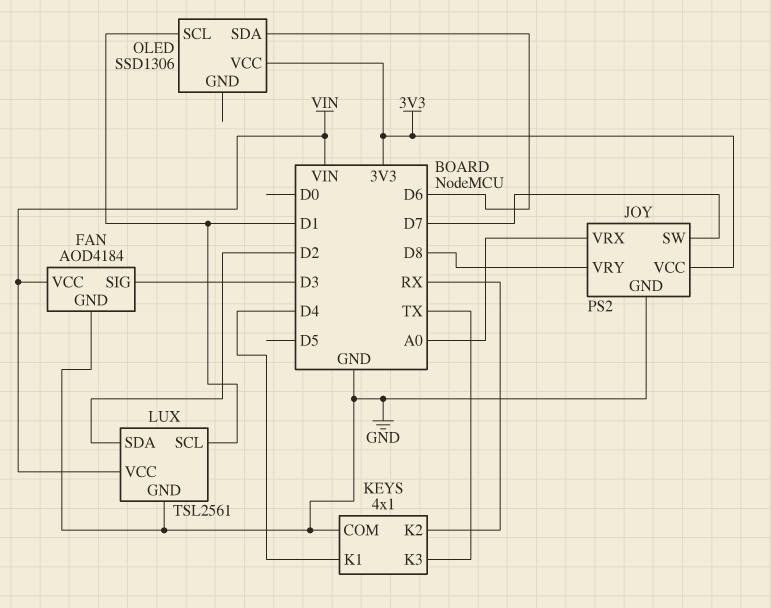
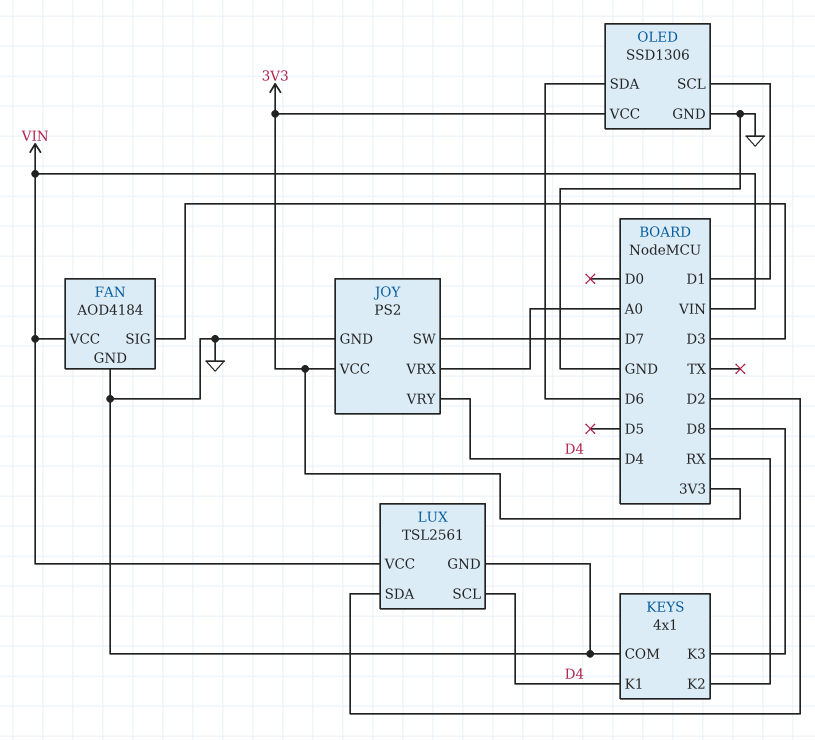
JOY pin VRY: D8 -> D4
KEYS pin K3: TX -> D8
LUX pin SCL: D1 -> D4
OLED pin GND: none -> GND

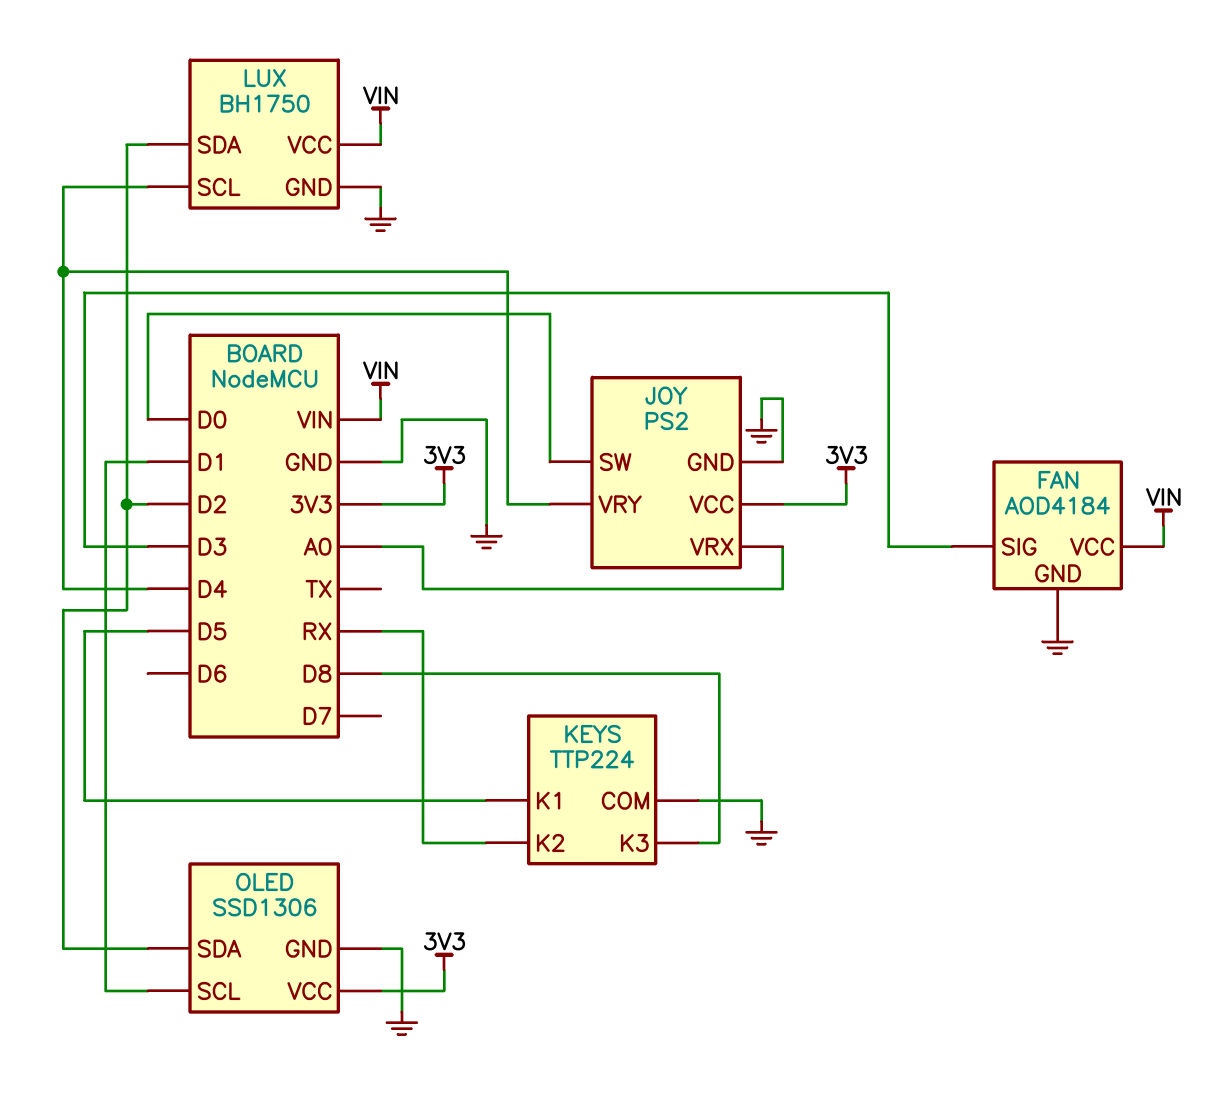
JOY pin SW: D7 -> D0
KEYS: 4x1 -> TTP224
KEYS pin K1: D4 -> D5
LUX: TSL2561 -> BH1750
OLED pin SDA: D6 -> D2

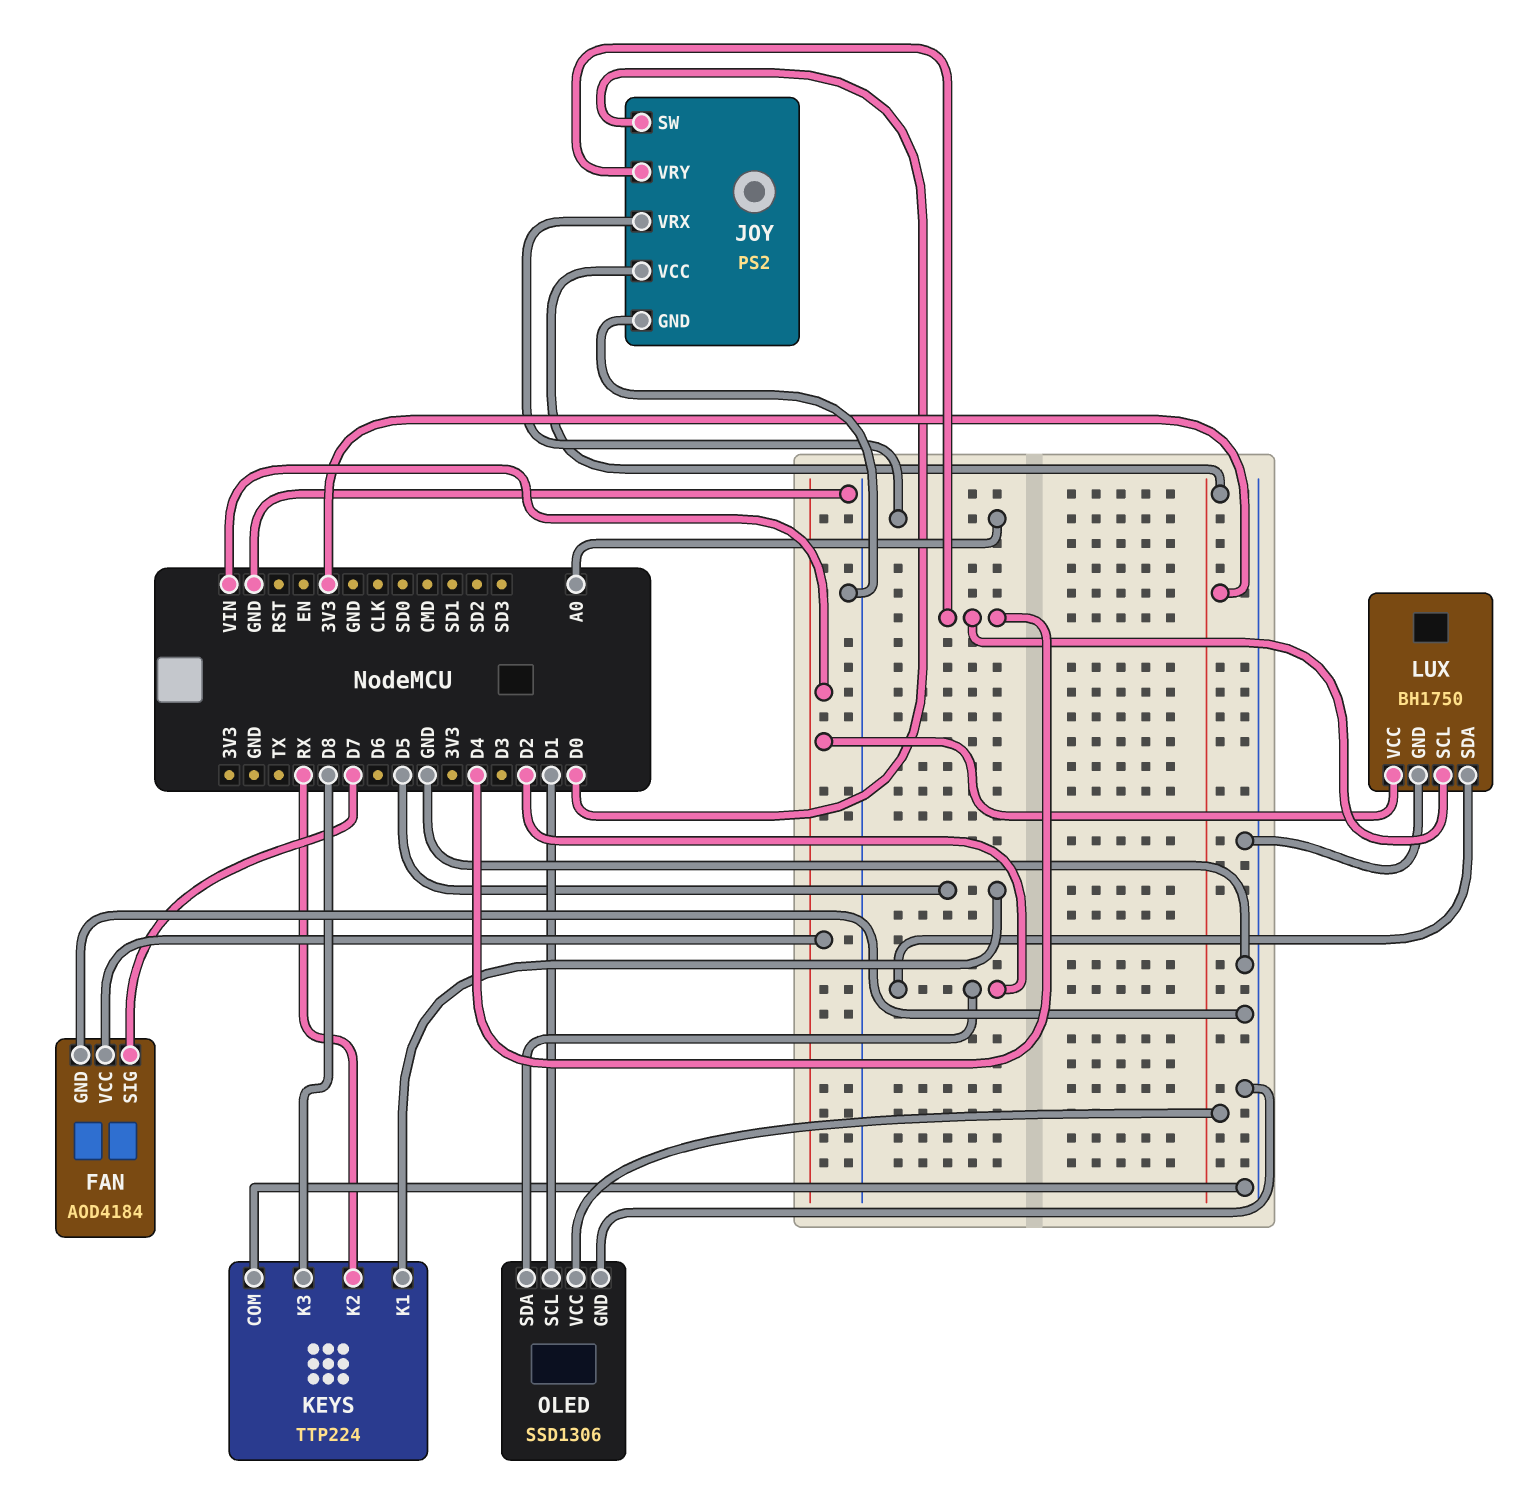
FAN pin SIG: D3 -> D7

